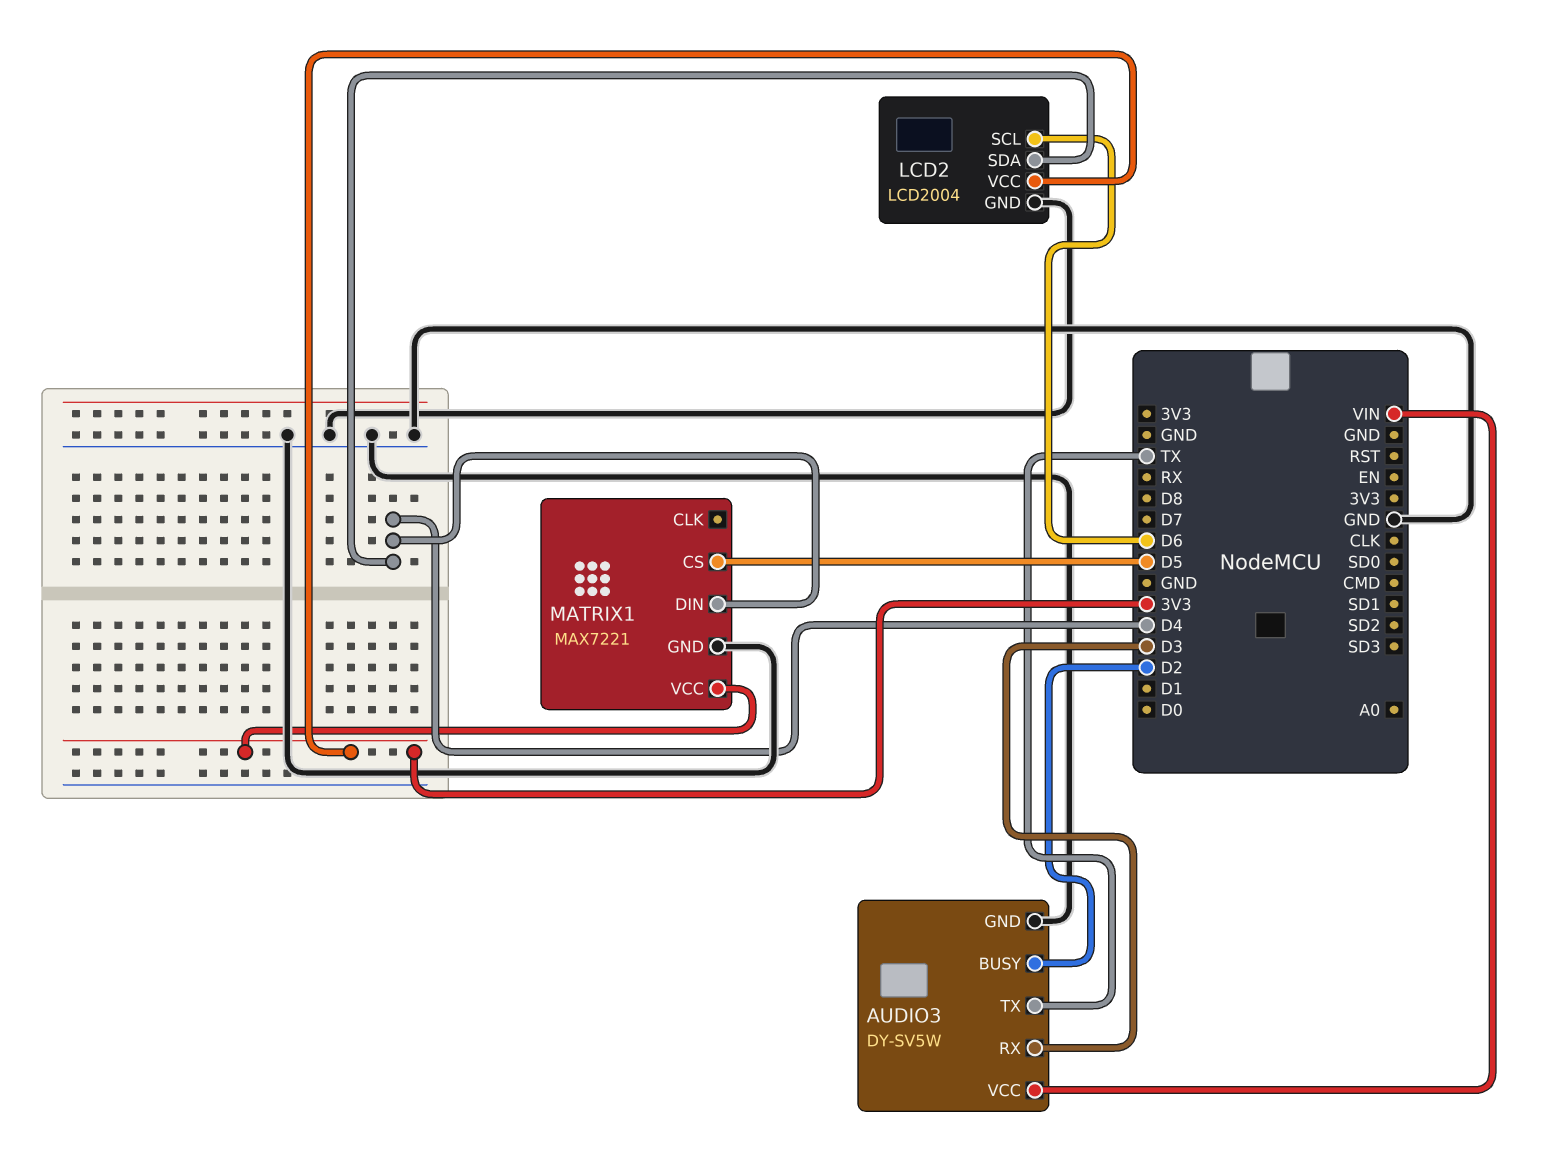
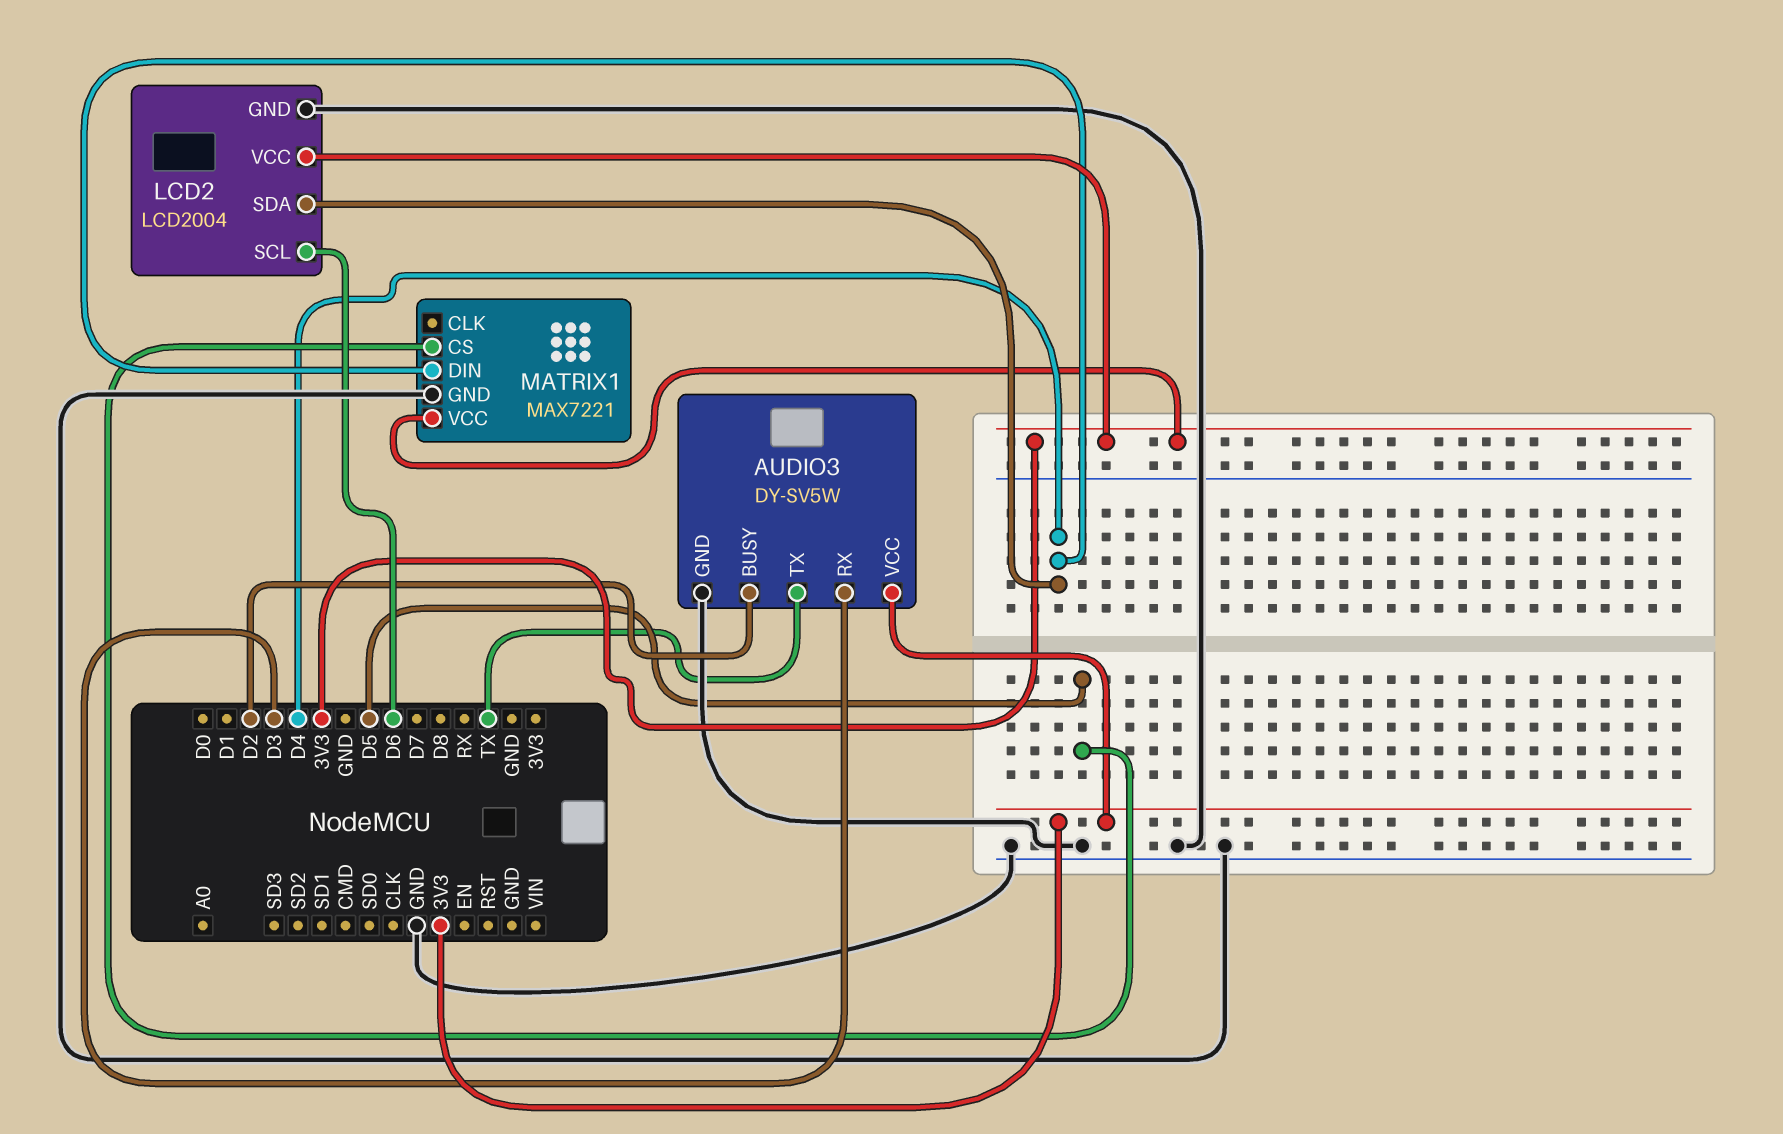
AUDIO3 pin VCC: VIN -> 3V3

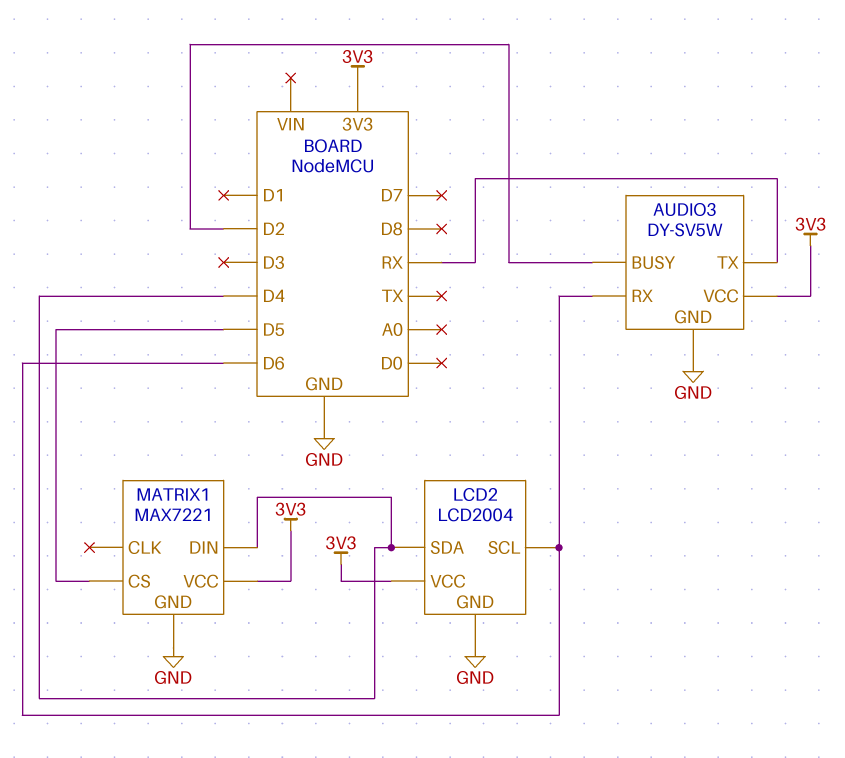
AUDIO3 pin RX: D3 -> D6
AUDIO3 pin TX: TX -> RX

